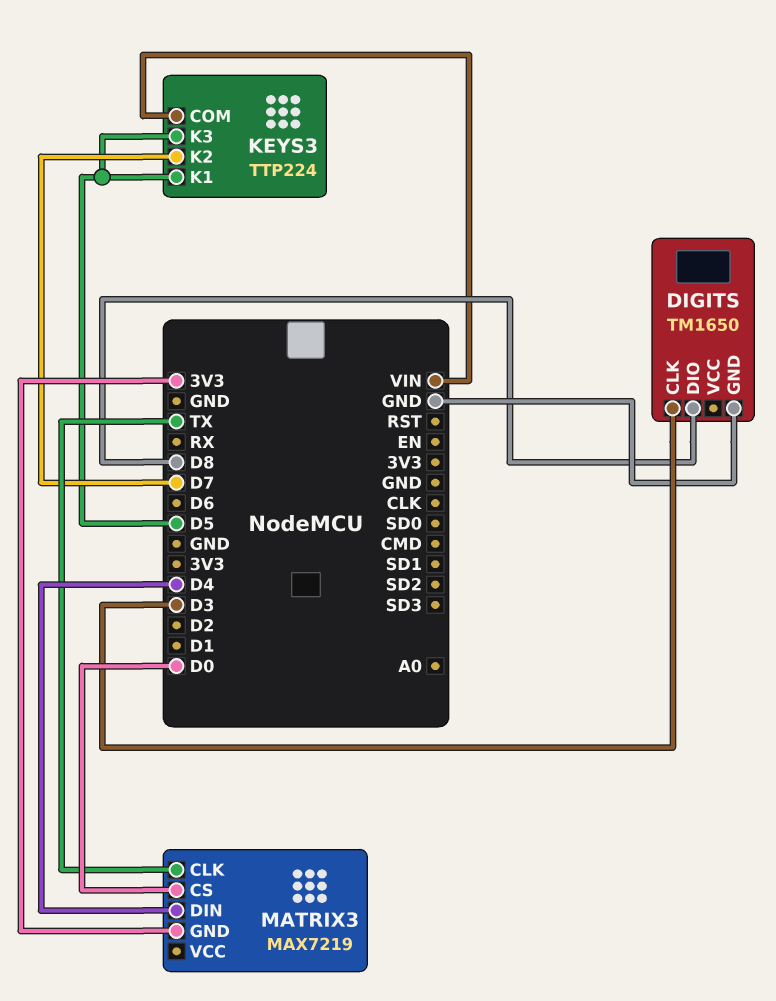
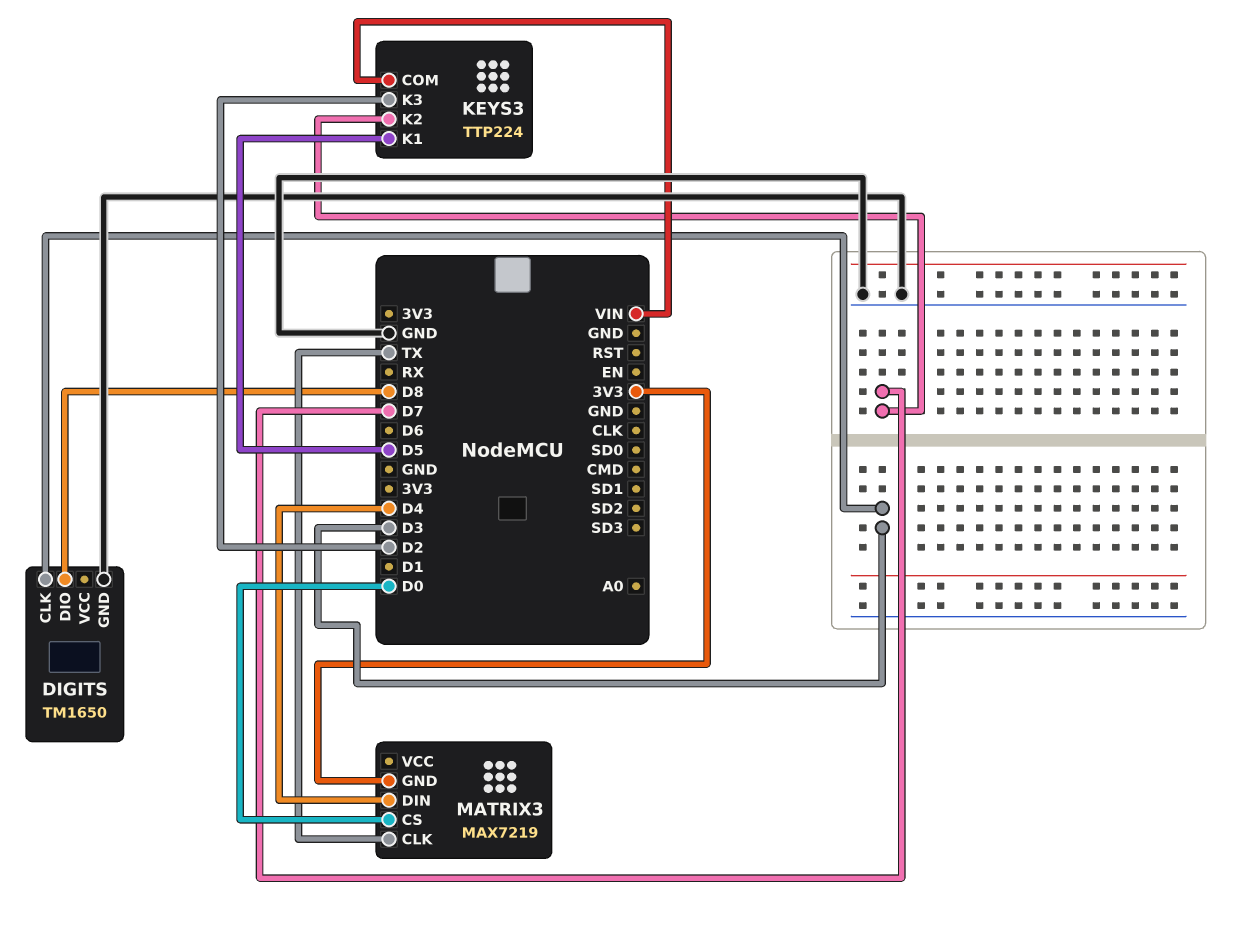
KEYS3 pin K3: D5 -> D2

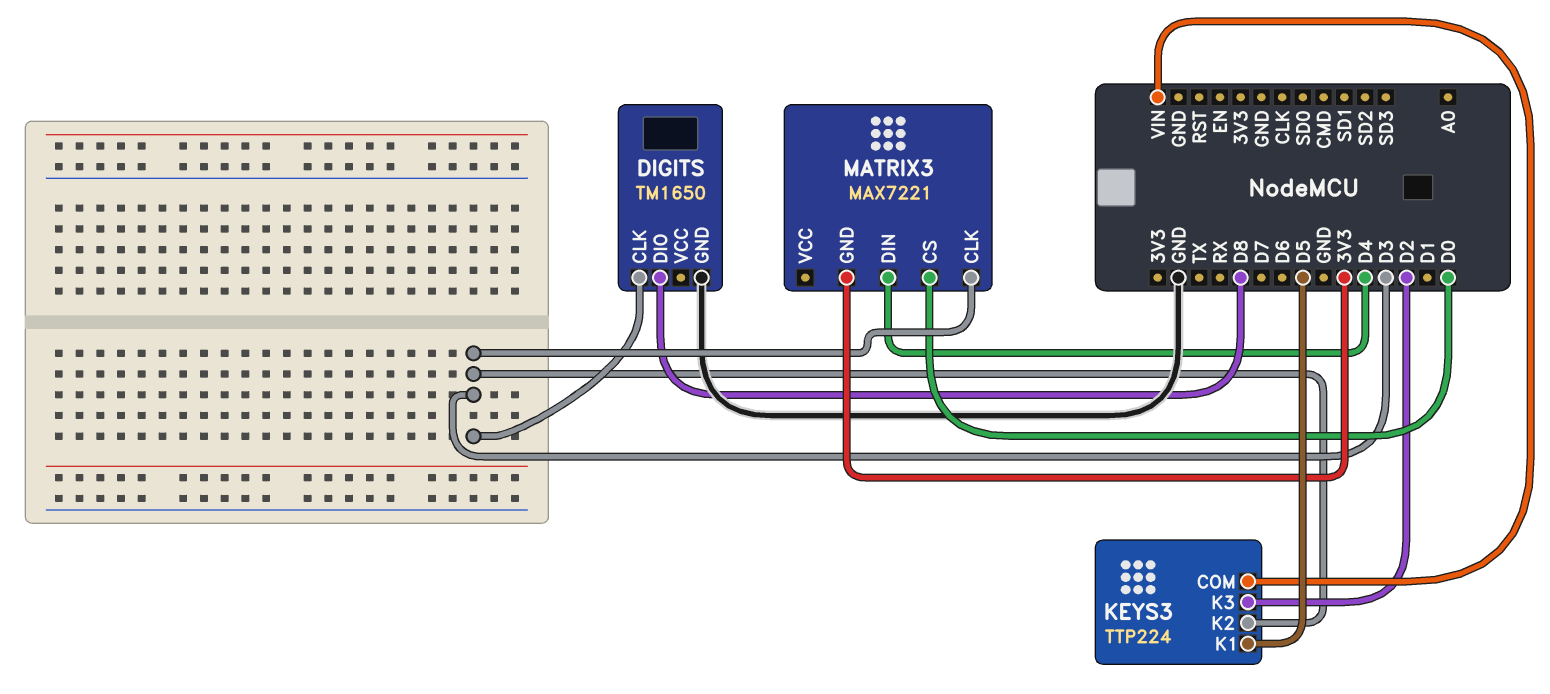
KEYS3 pin K2: D7 -> D3
MATRIX3: MAX7219 -> MAX7221
MATRIX3 pin CLK: TX -> D3

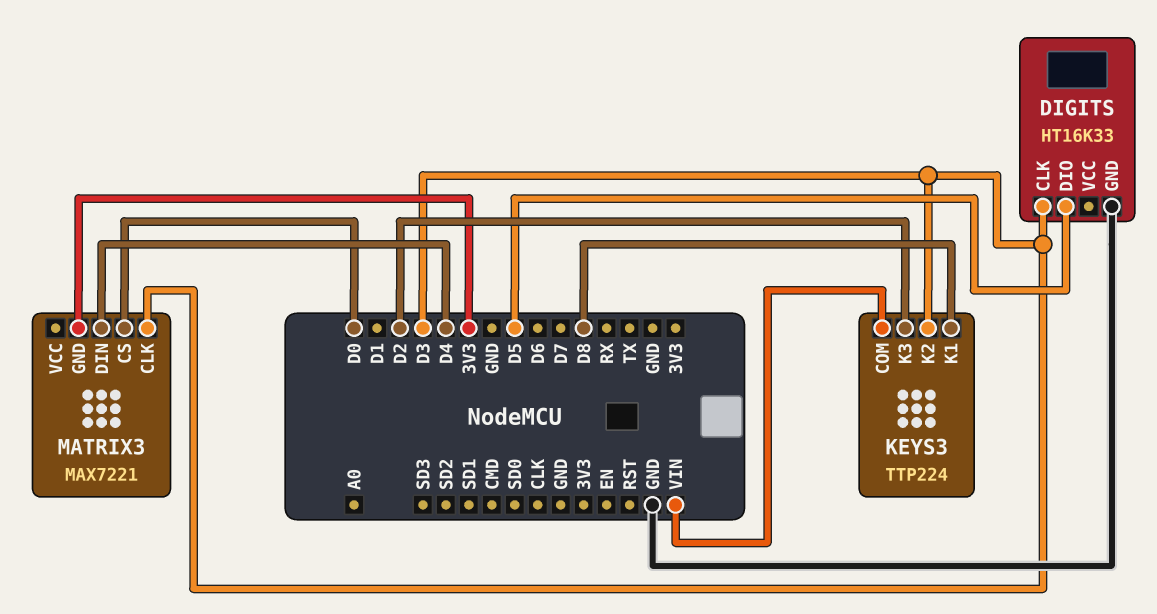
DIGITS: TM1650 -> HT16K33
DIGITS pin DIO: D8 -> D5
KEYS3 pin K1: D5 -> D8

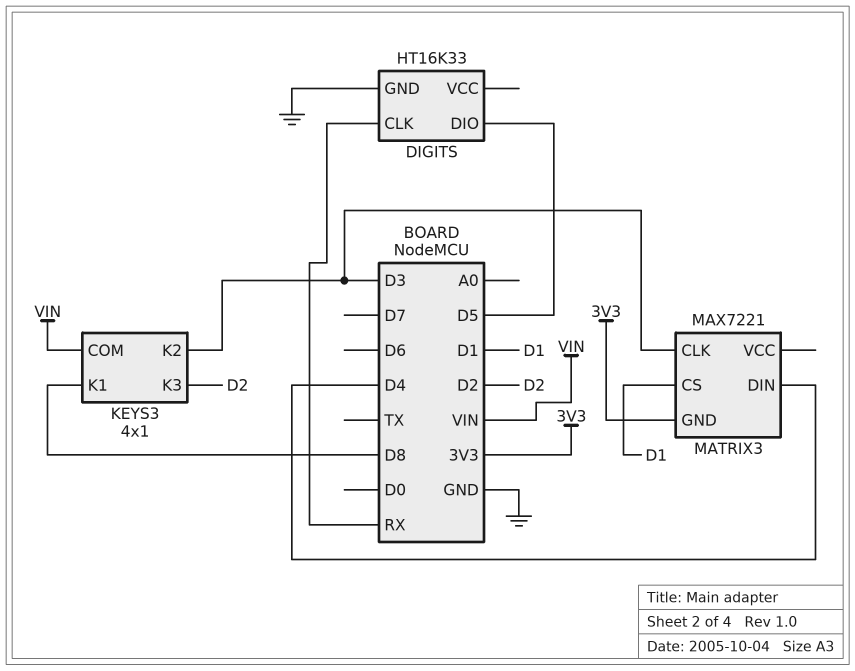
DIGITS pin CLK: D3 -> RX
KEYS3: TTP224 -> 4x1
MATRIX3 pin CS: D0 -> D1

